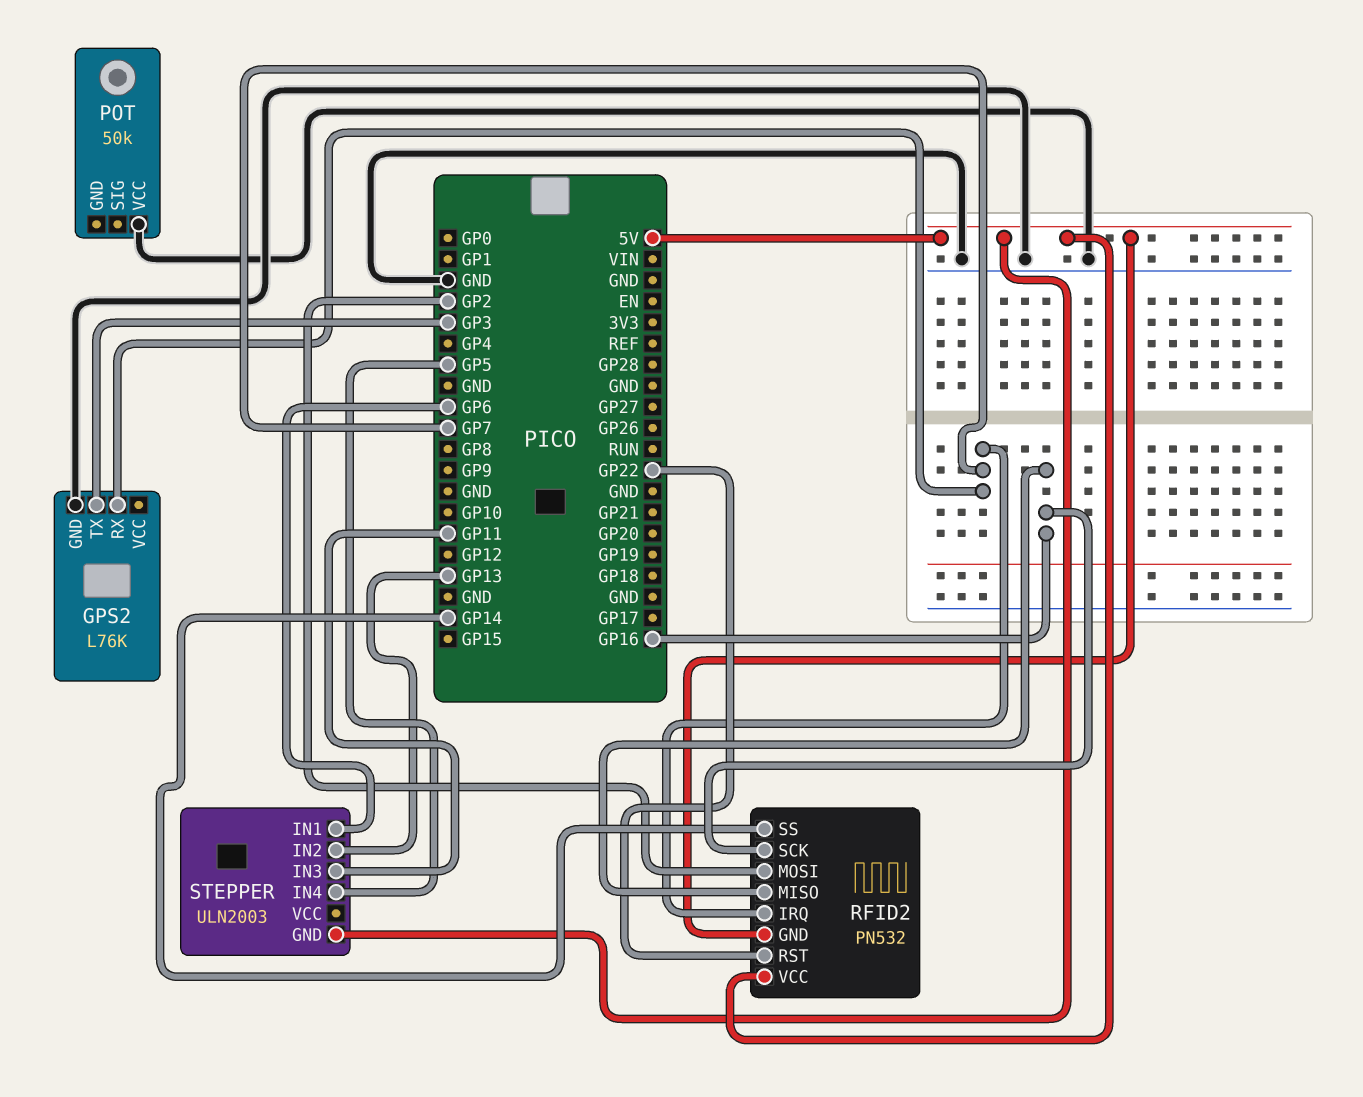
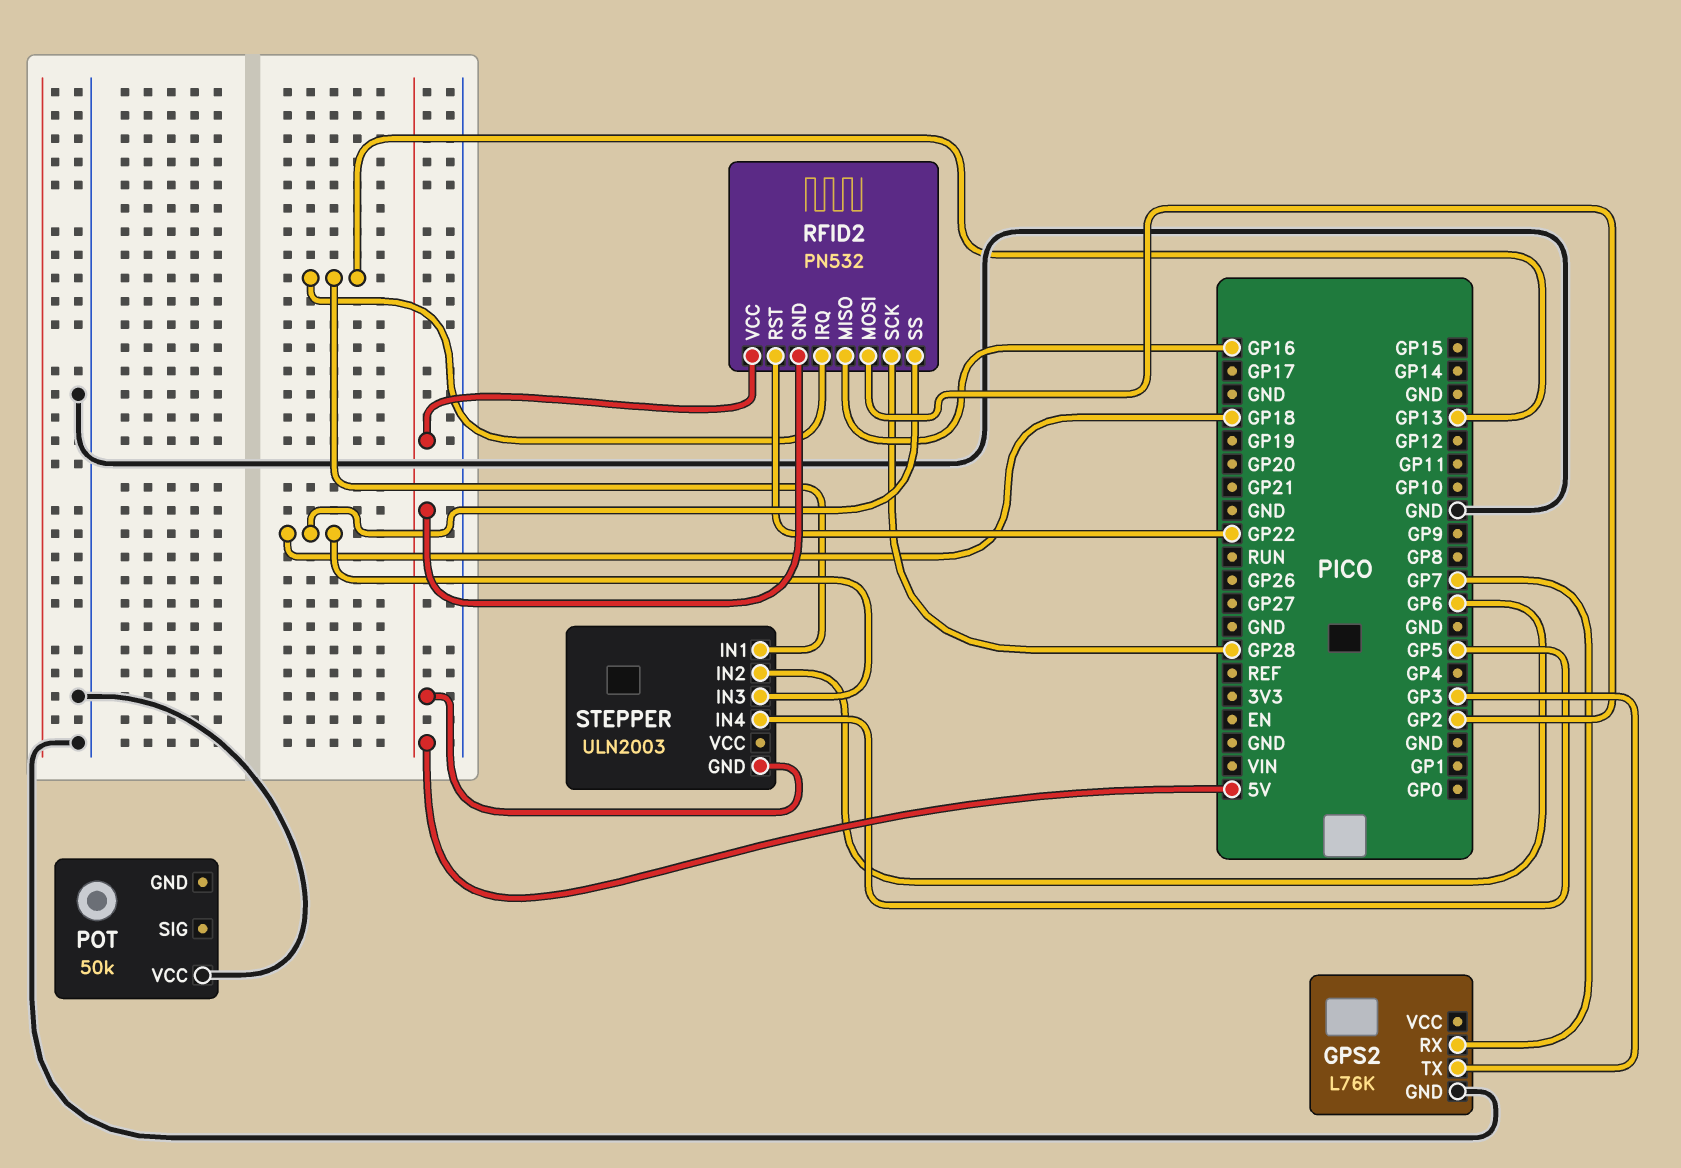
RFID2 pin IRQ: GP7 -> GP13
RFID2 pin SCK: GP16 -> GP28
RFID2 pin SS: GP14 -> GP18
STEPPER pin IN1: GP6 -> GP13
STEPPER pin IN2: GP13 -> GP6
STEPPER pin IN3: GP11 -> GP18

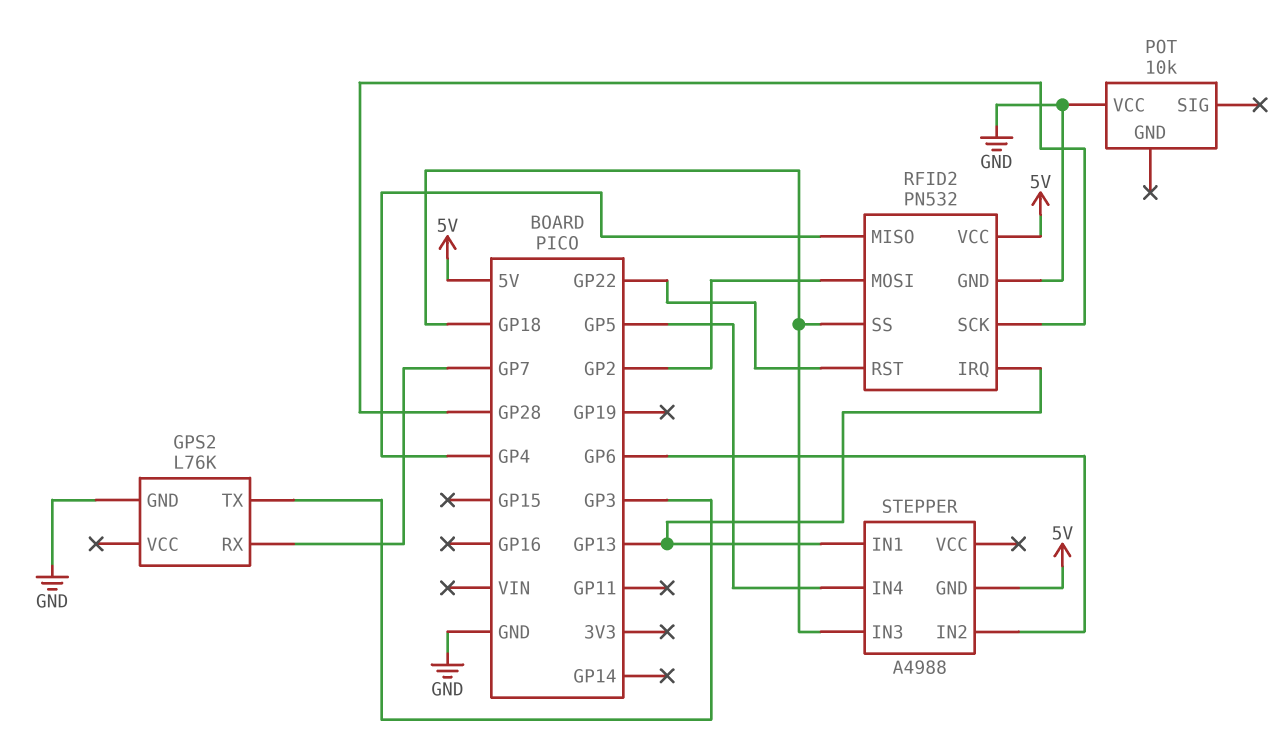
POT: 50k -> 10k
RFID2 pin GND: 5V -> GND
RFID2 pin MISO: GP16 -> GP4
STEPPER: ULN2003 -> A4988

